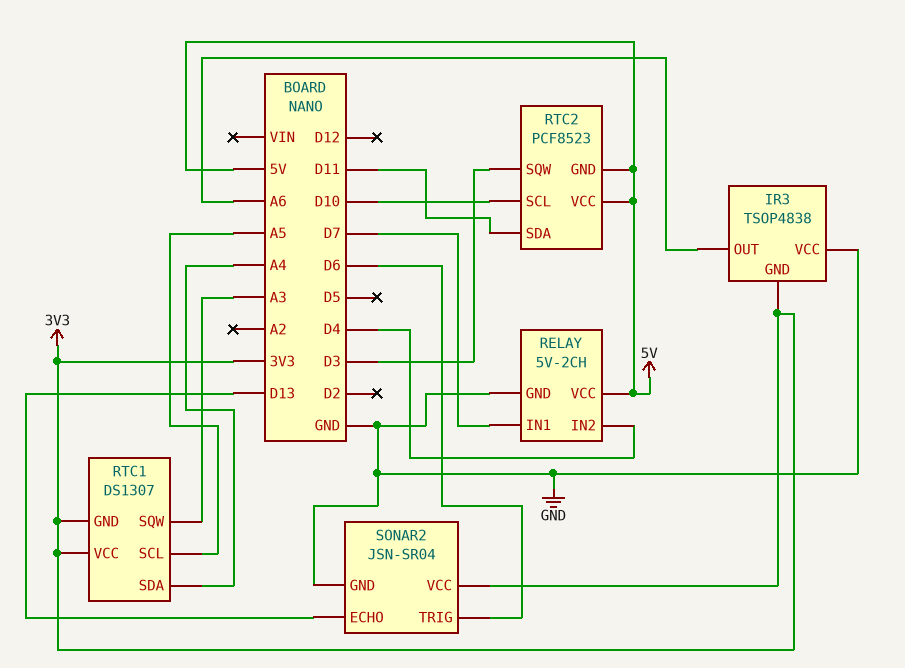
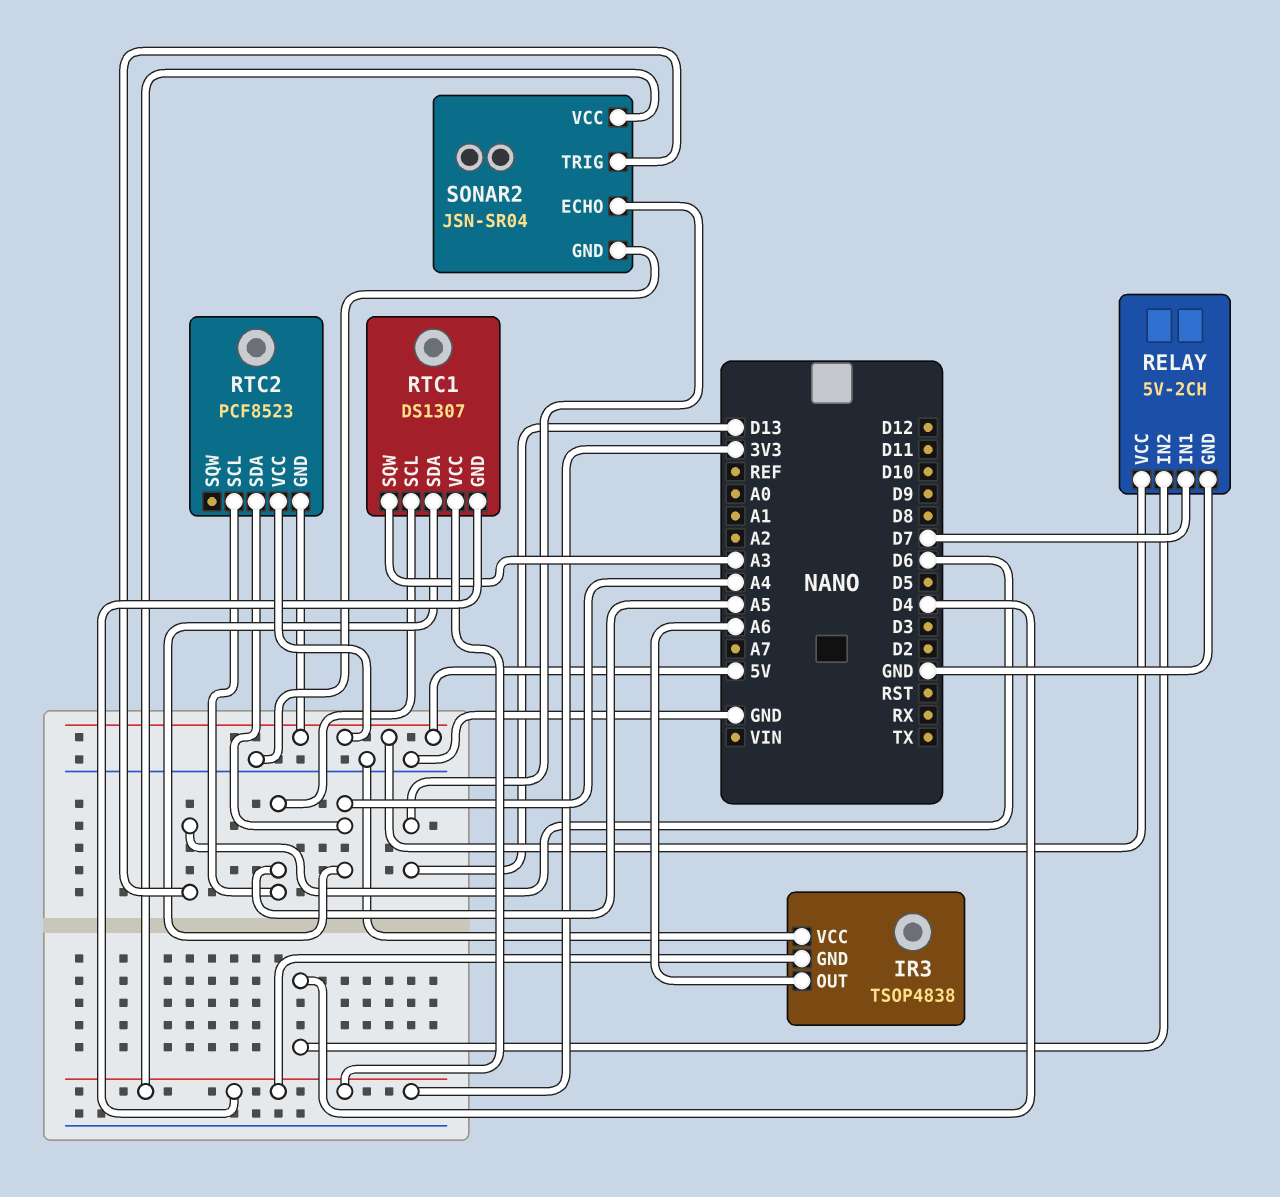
RTC2 pin SCL: D10 -> A5
RTC2 pin SDA: D11 -> A4
RTC2 pin SQW: D3 -> none

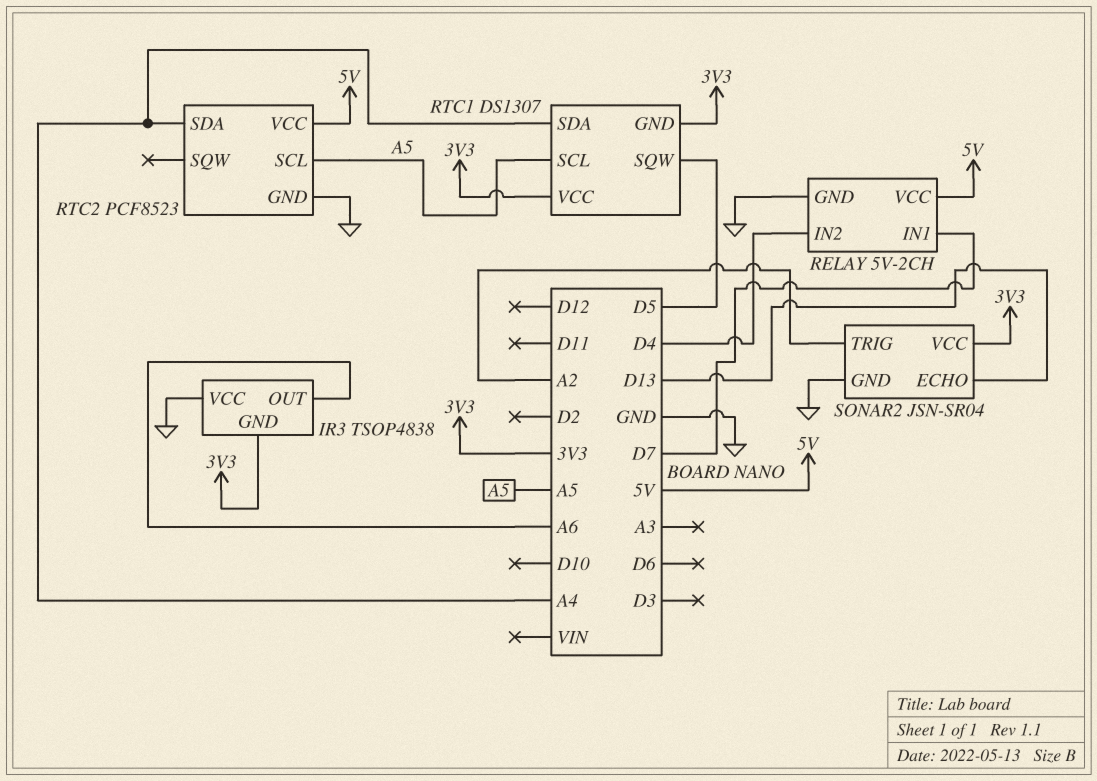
RTC1 pin SQW: A3 -> D5
RTC2 pin GND: 5V -> GND
SONAR2 pin TRIG: D6 -> A2

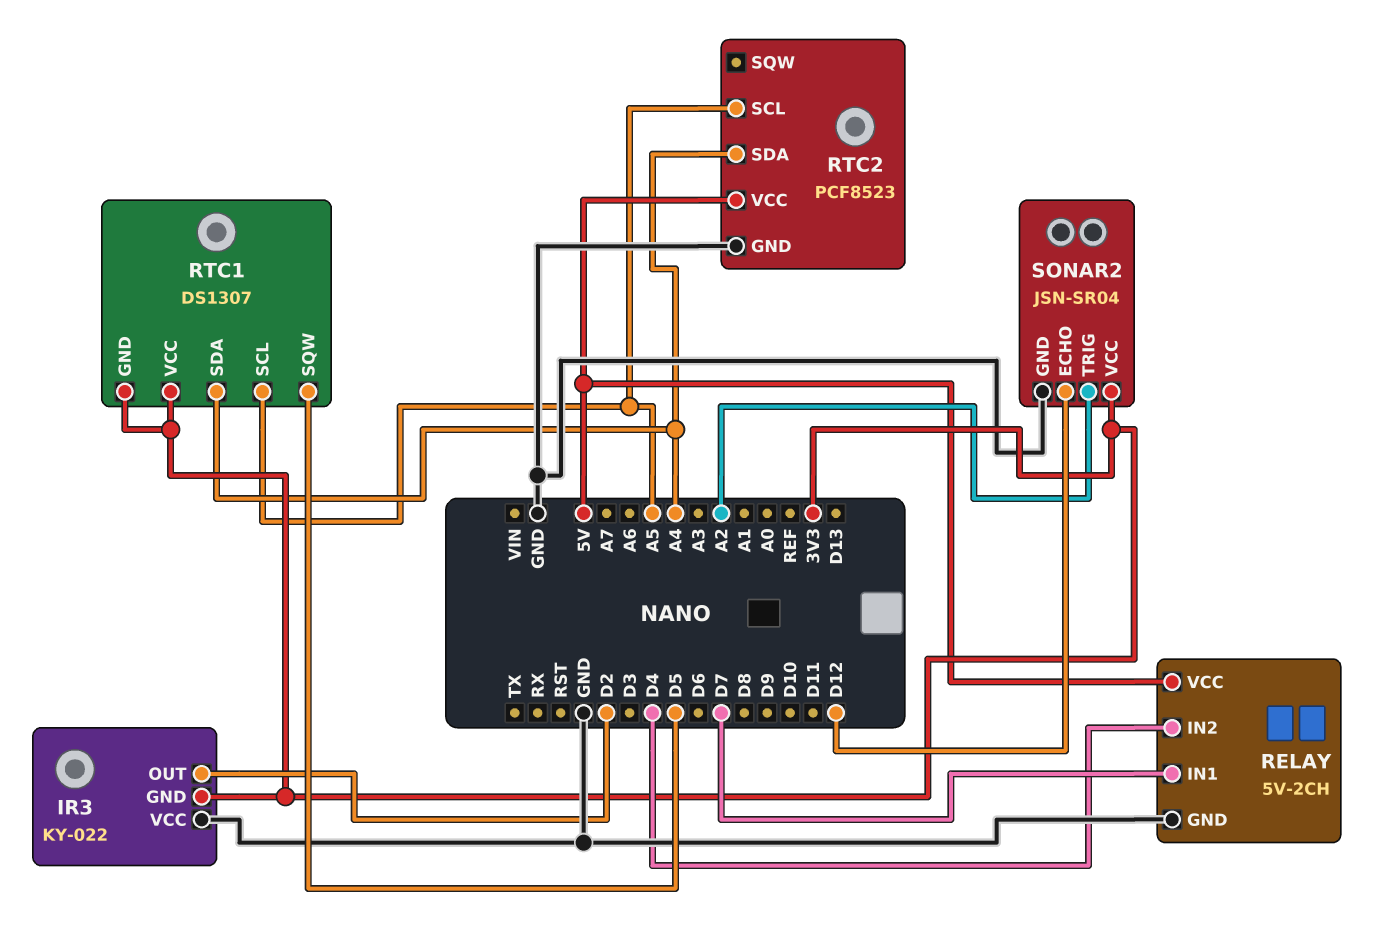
IR3: TSOP4838 -> KY-022
IR3 pin OUT: A6 -> D2
SONAR2 pin ECHO: D13 -> D12

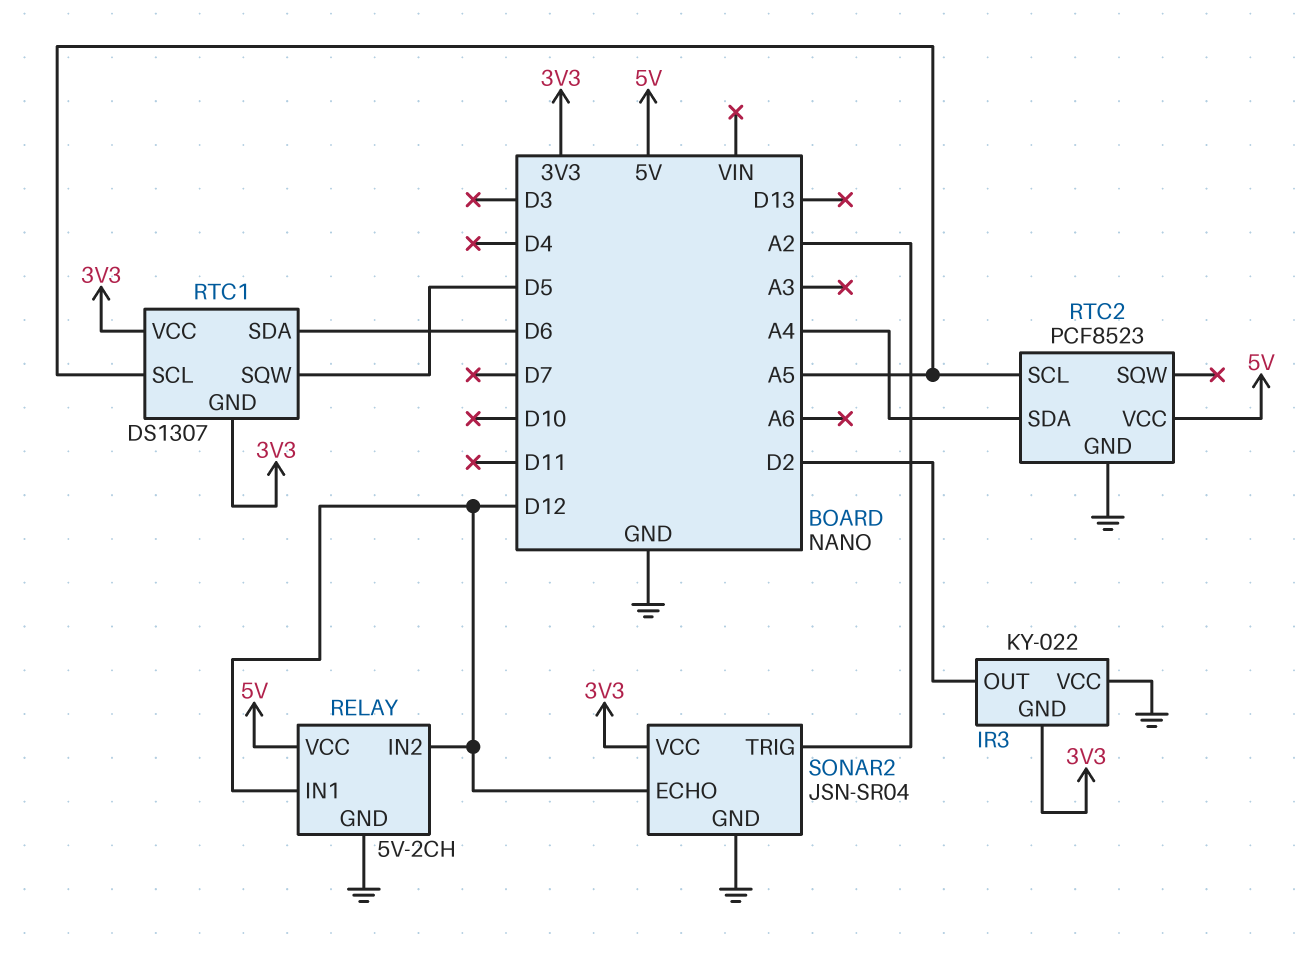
RELAY pin IN1: D7 -> D12
RELAY pin IN2: D4 -> D12
RTC1 pin SDA: A4 -> D6

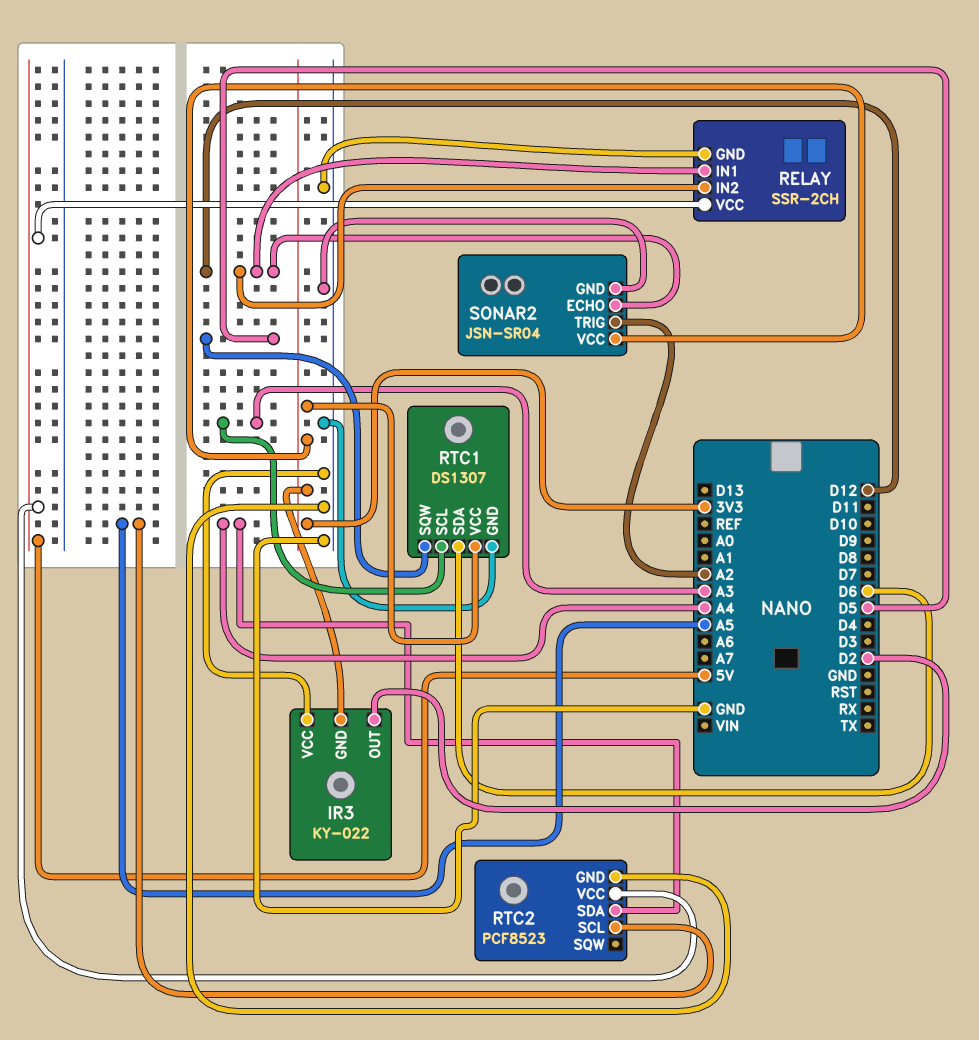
RELAY: 5V-2CH -> SSR-2CH
RTC1 pin GND: 3V3 -> GND
RTC1 pin SCL: A5 -> A3

